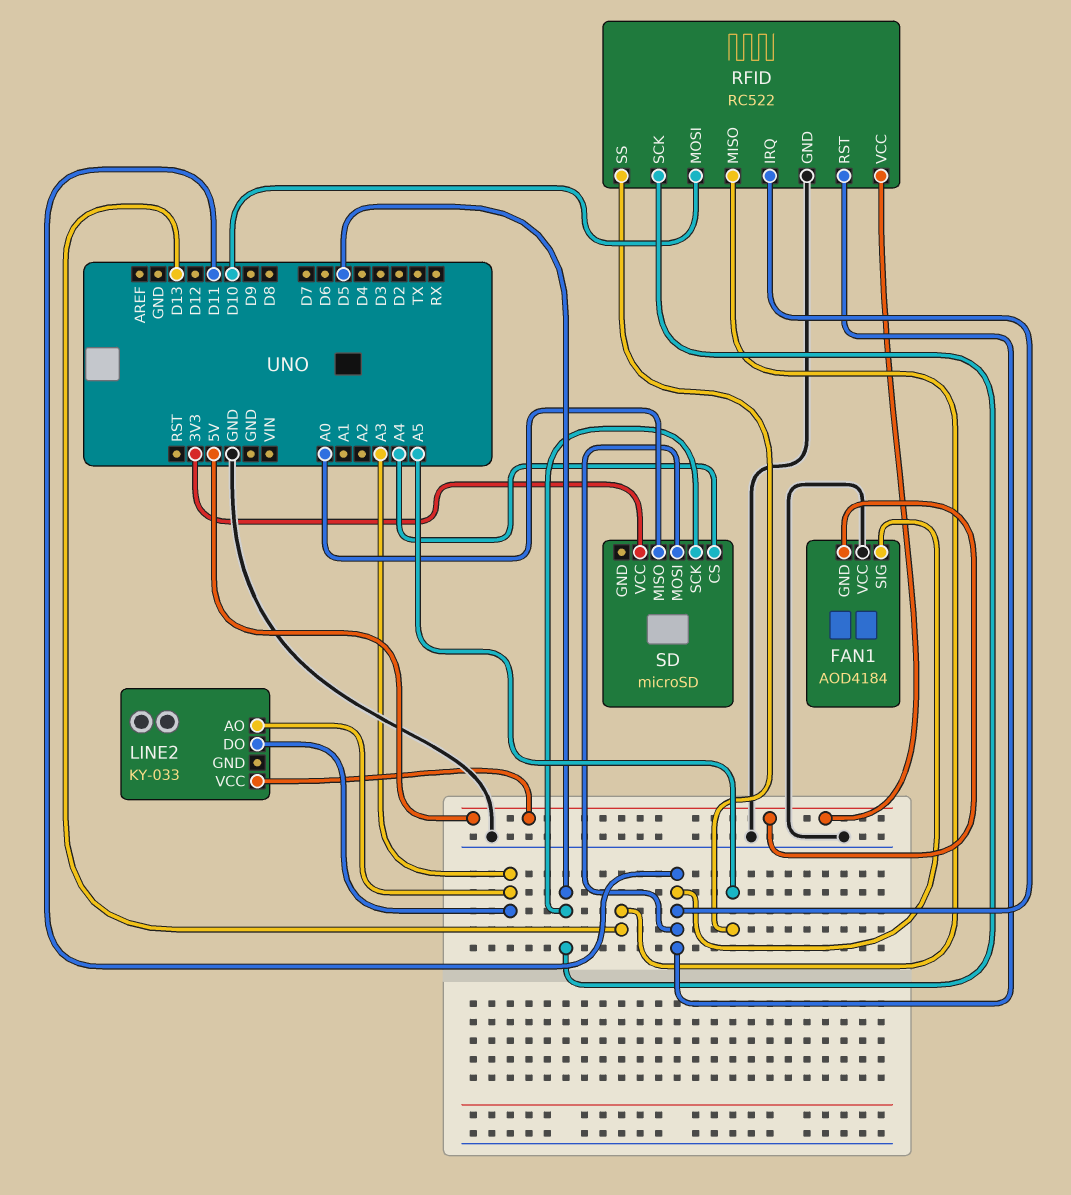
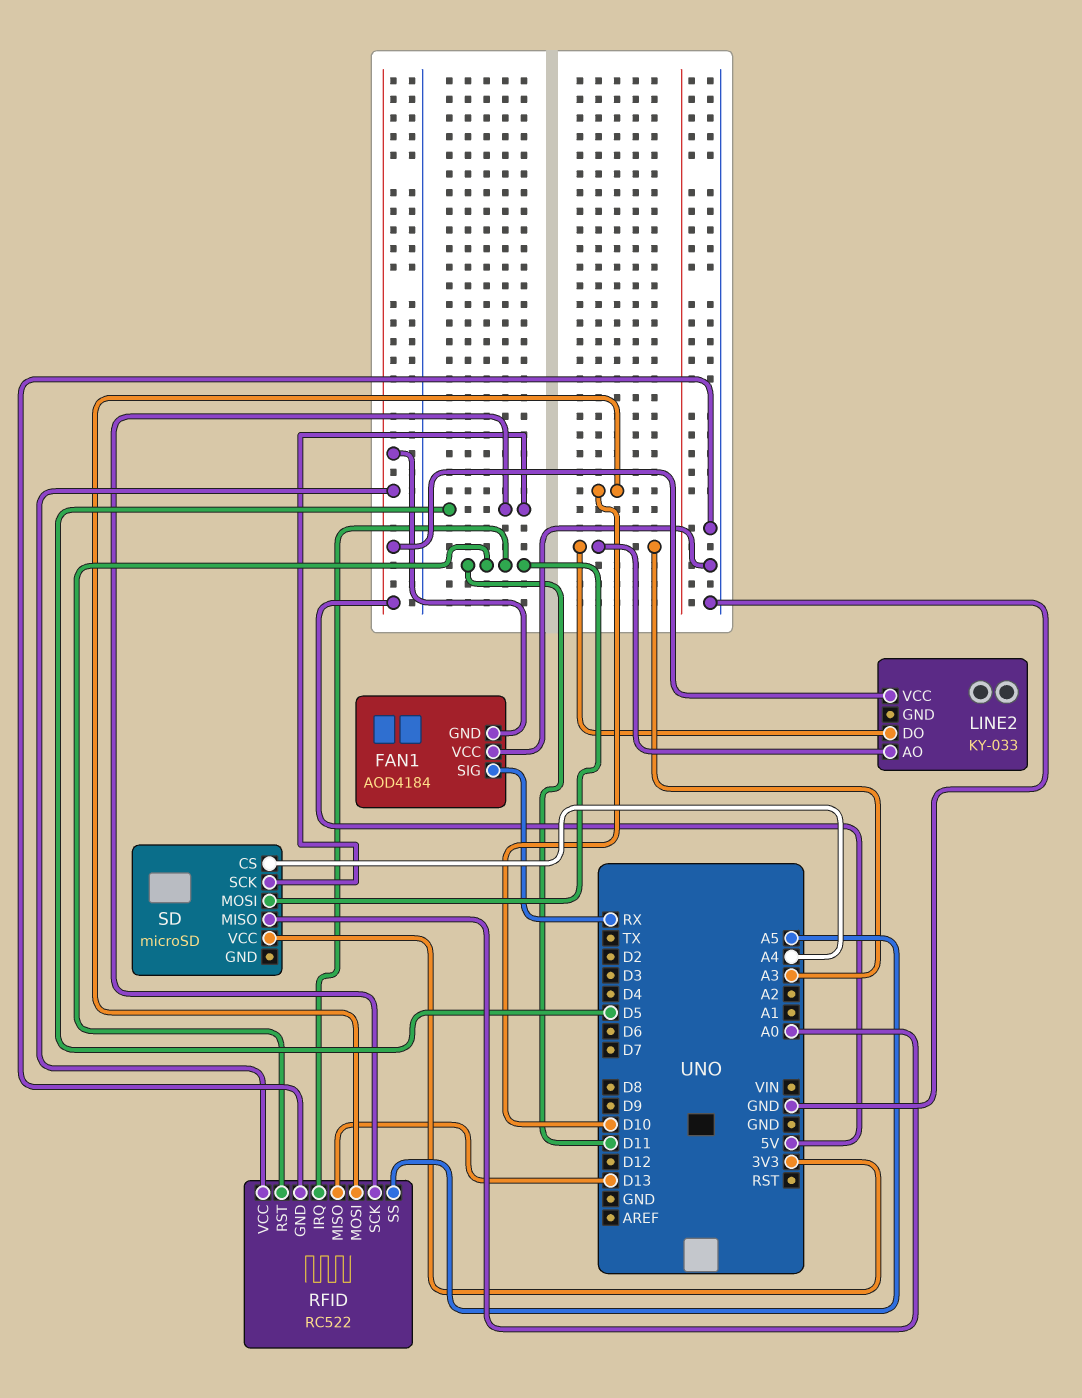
FAN1 pin SIG: D11 -> RX

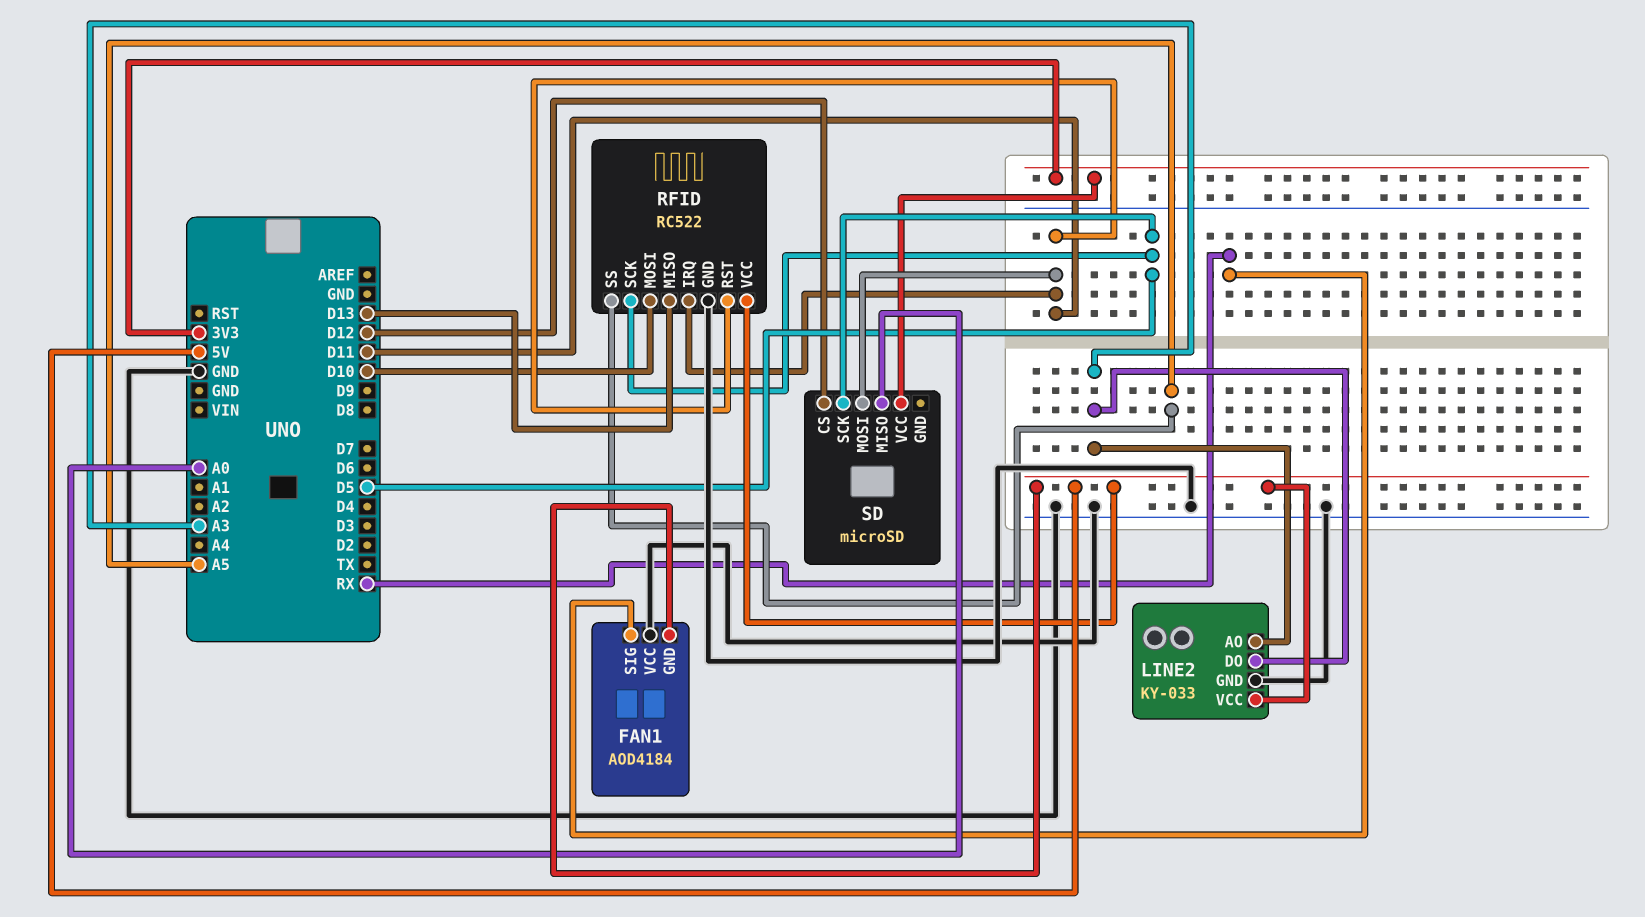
LINE2 pin GND: none -> GND
SD pin CS: A4 -> D12

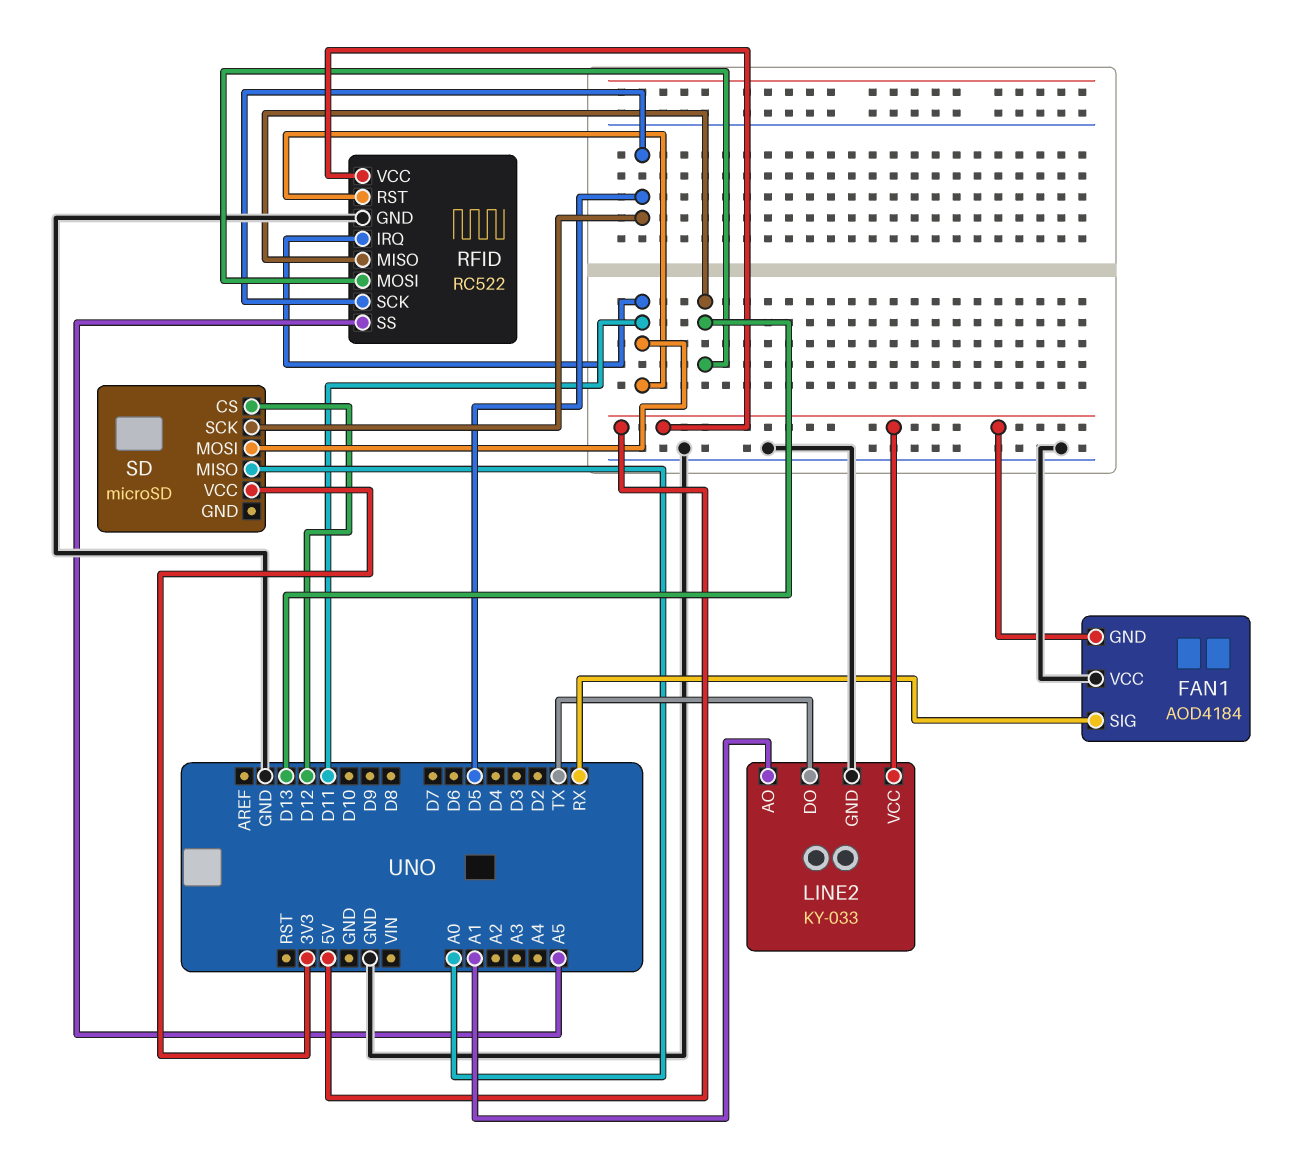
LINE2 pin AO: A3 -> A1
LINE2 pin DO: A3 -> TX
RFID pin MOSI: D10 -> D13

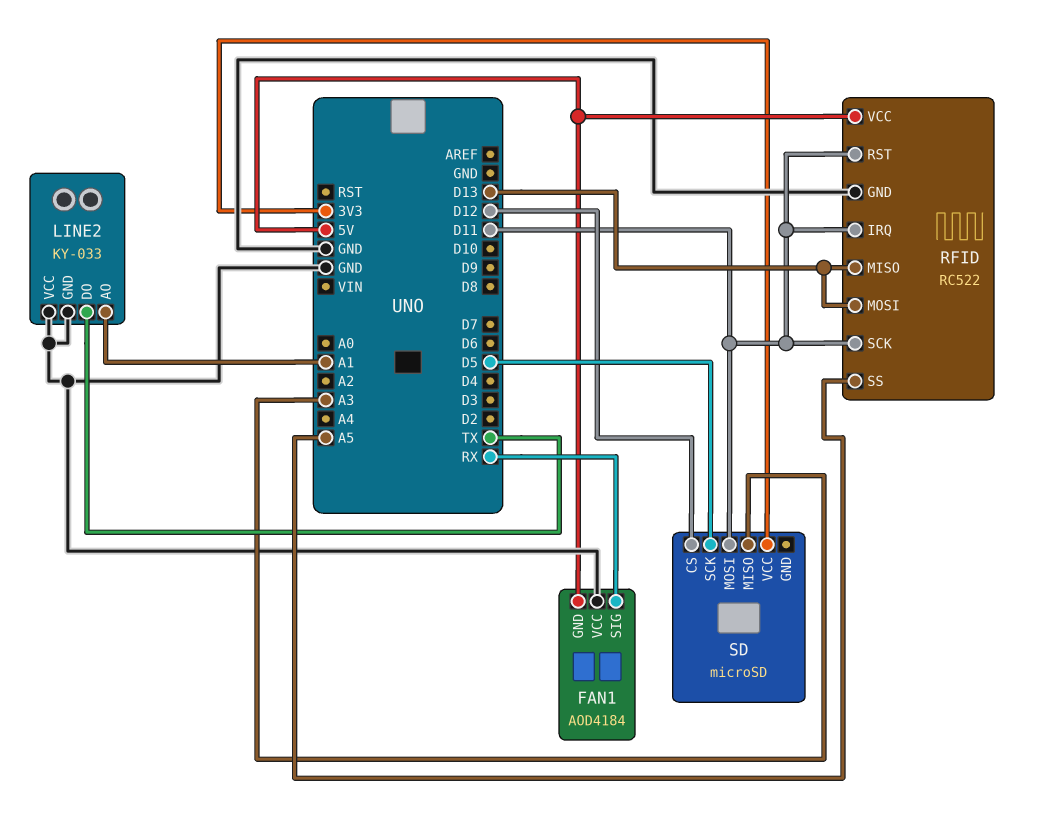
LINE2 pin VCC: 5V -> GND
RFID pin SCK: D5 -> D11
SD pin MISO: A0 -> A3

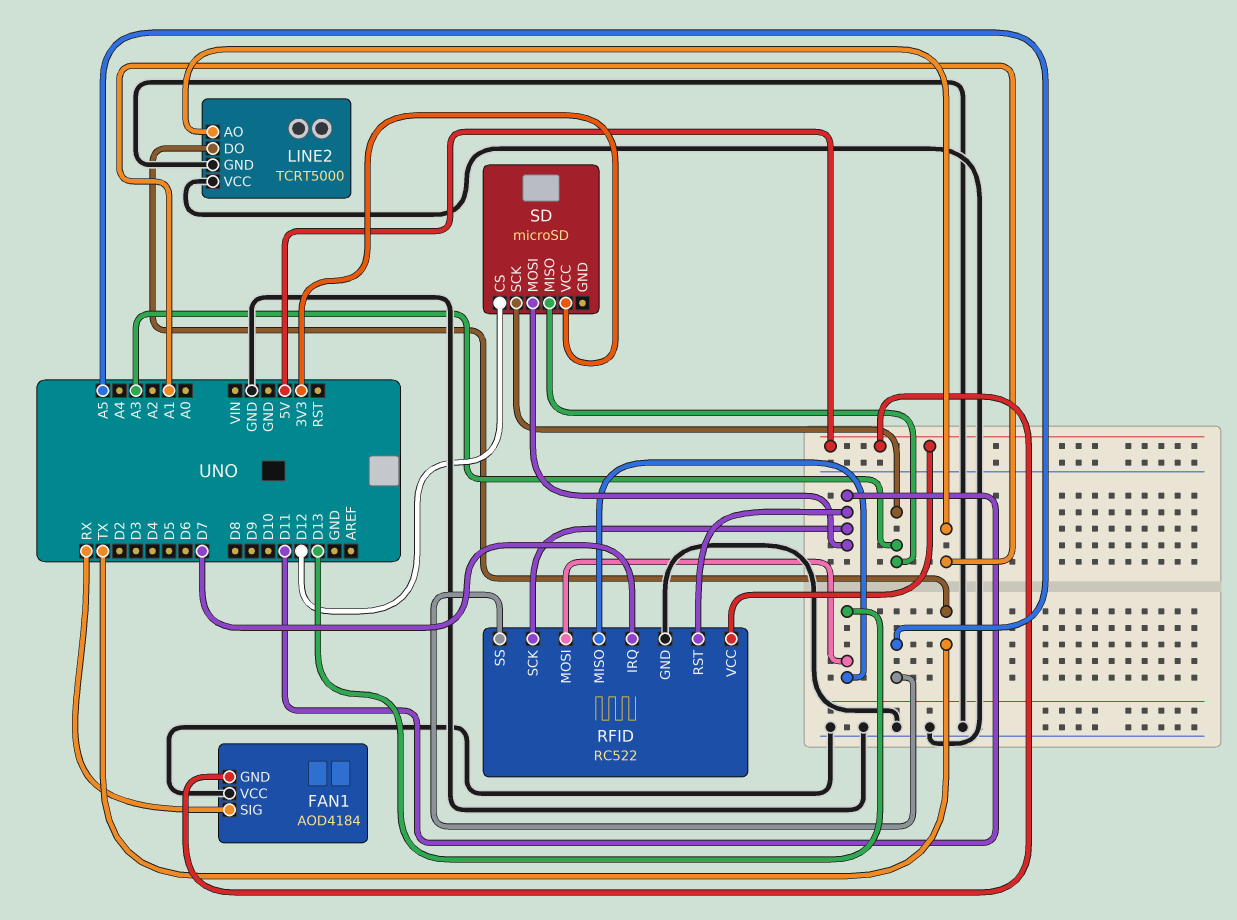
LINE2: KY-033 -> TCRT5000
RFID pin IRQ: D11 -> D7
SD pin SCK: D5 -> A3

